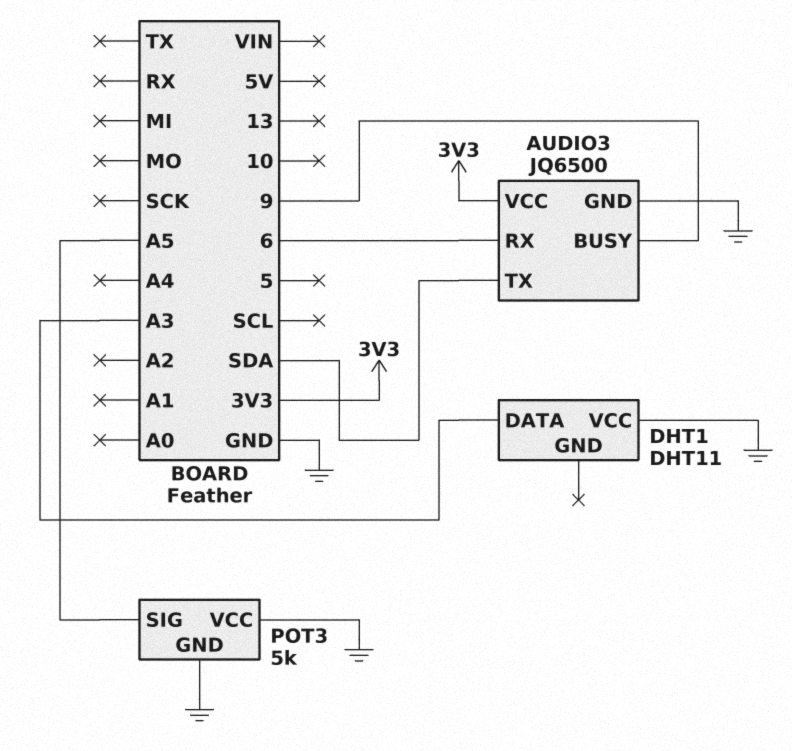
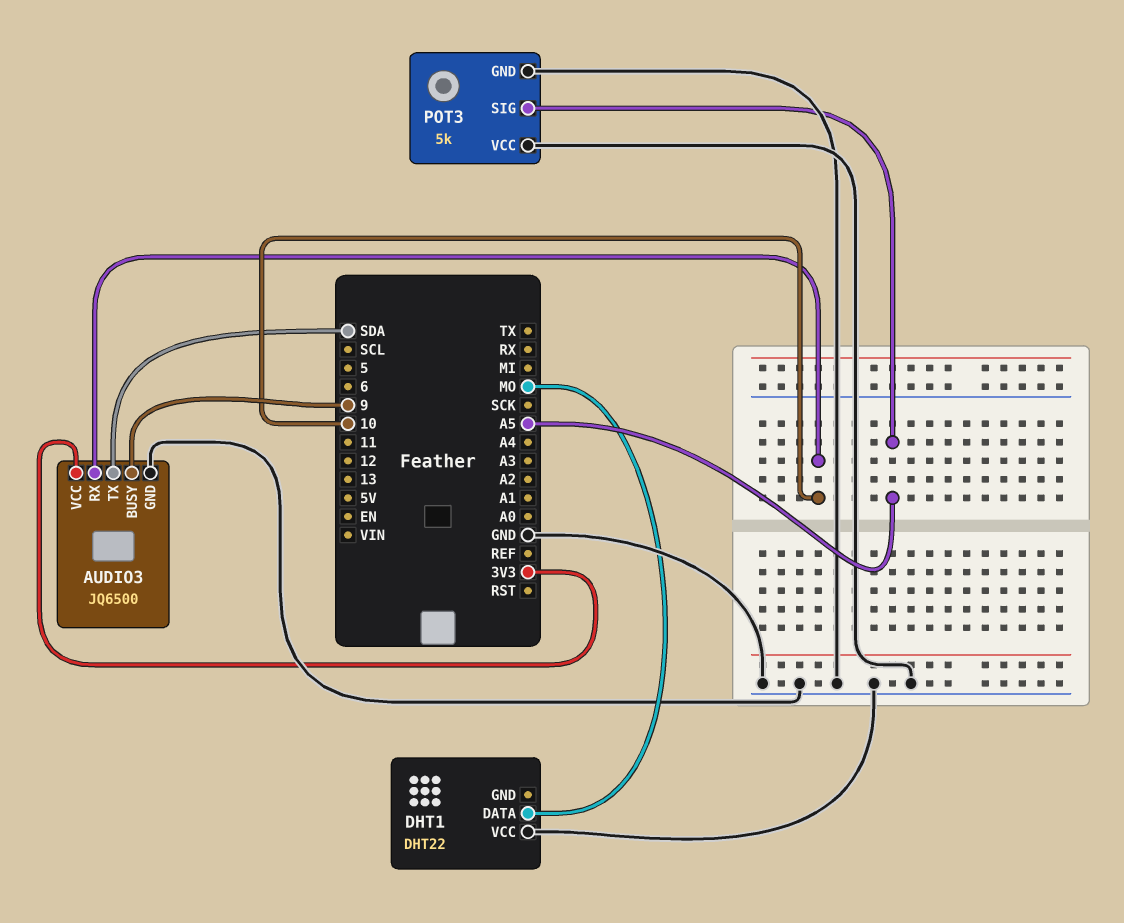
AUDIO3 pin RX: 6 -> 10
DHT1: DHT11 -> DHT22
DHT1 pin DATA: A3 -> MO

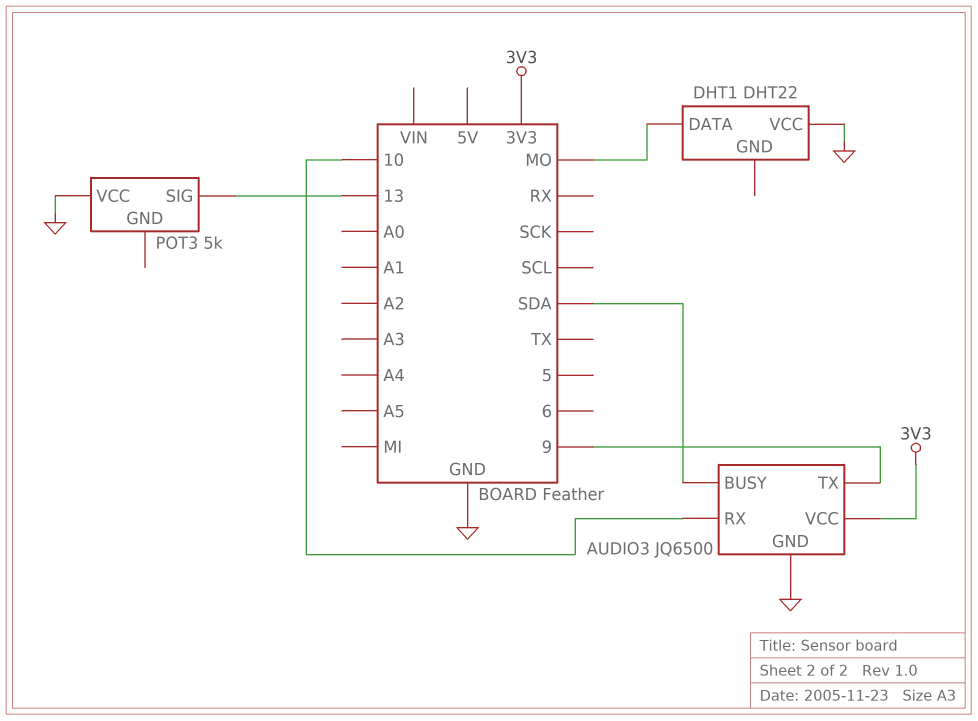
AUDIO3 pin BUSY: 9 -> SDA
AUDIO3 pin TX: SDA -> 9
POT3 pin GND: GND -> none
POT3 pin SIG: A5 -> 13

